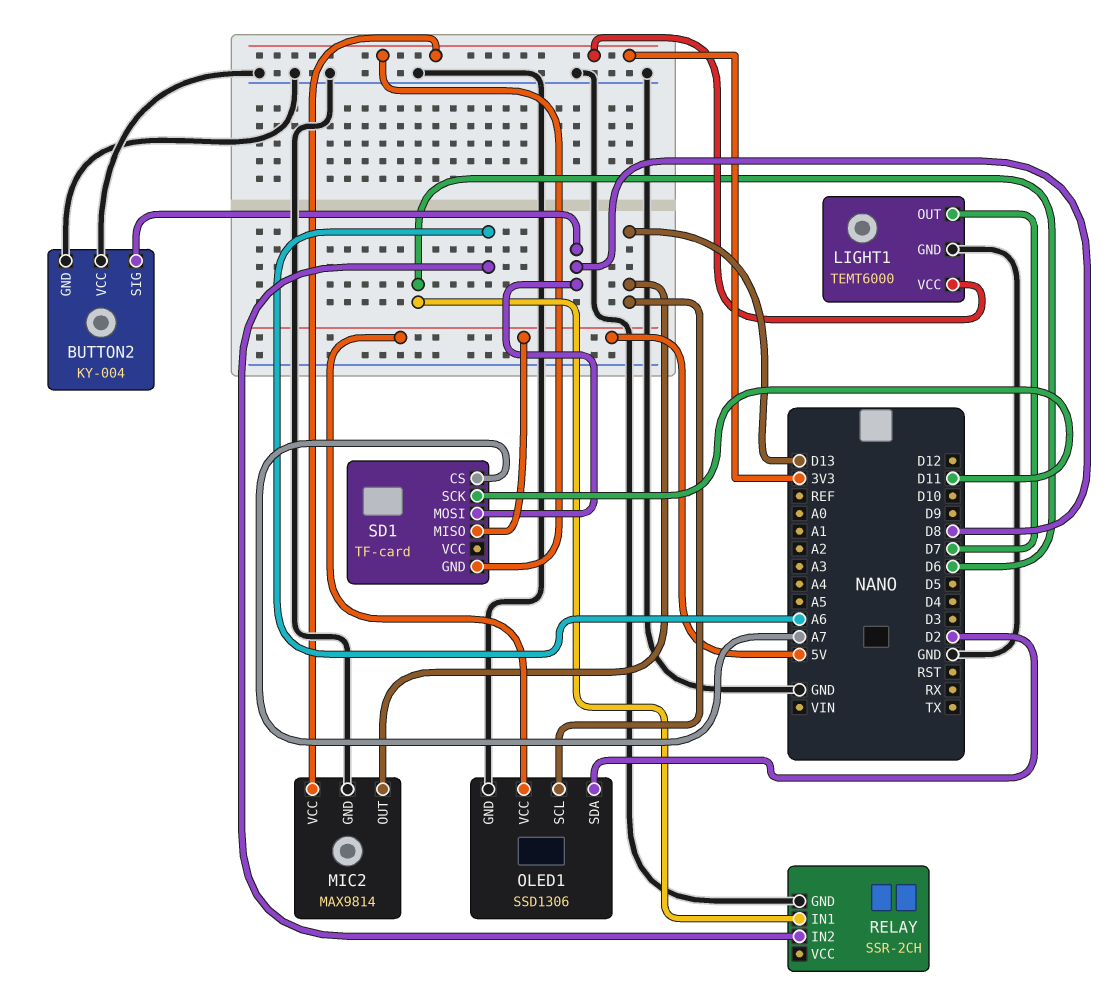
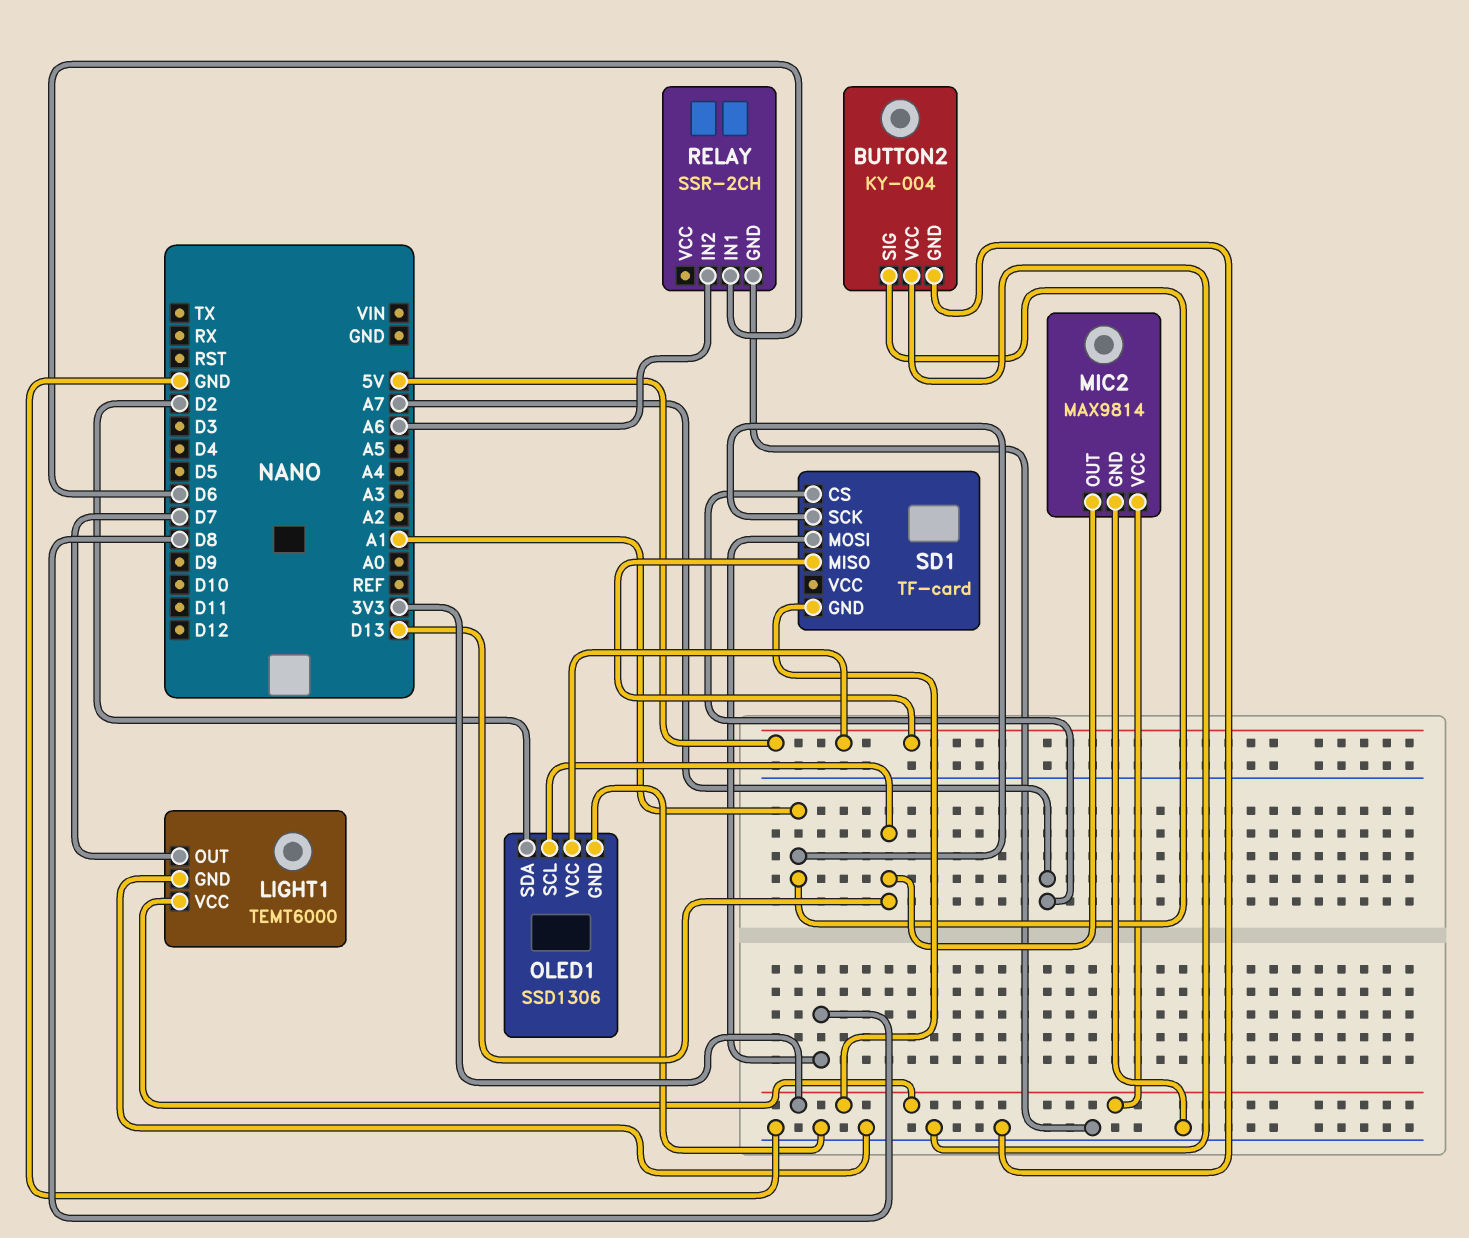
BUTTON2 pin SIG: D8 -> A1
SD1 pin SCK: D11 -> A1

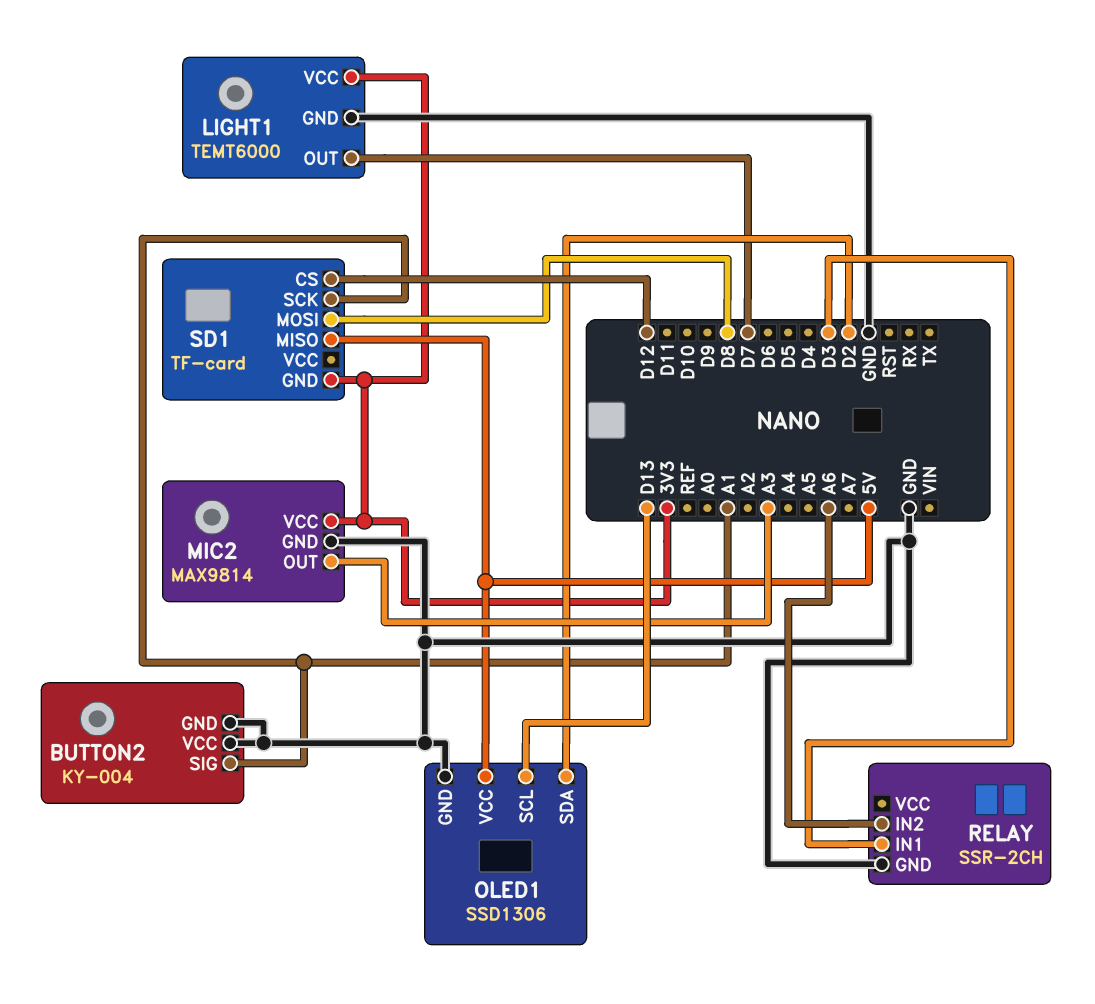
MIC2 pin OUT: D13 -> A3
RELAY pin IN1: D6 -> D3
SD1 pin CS: A7 -> D12

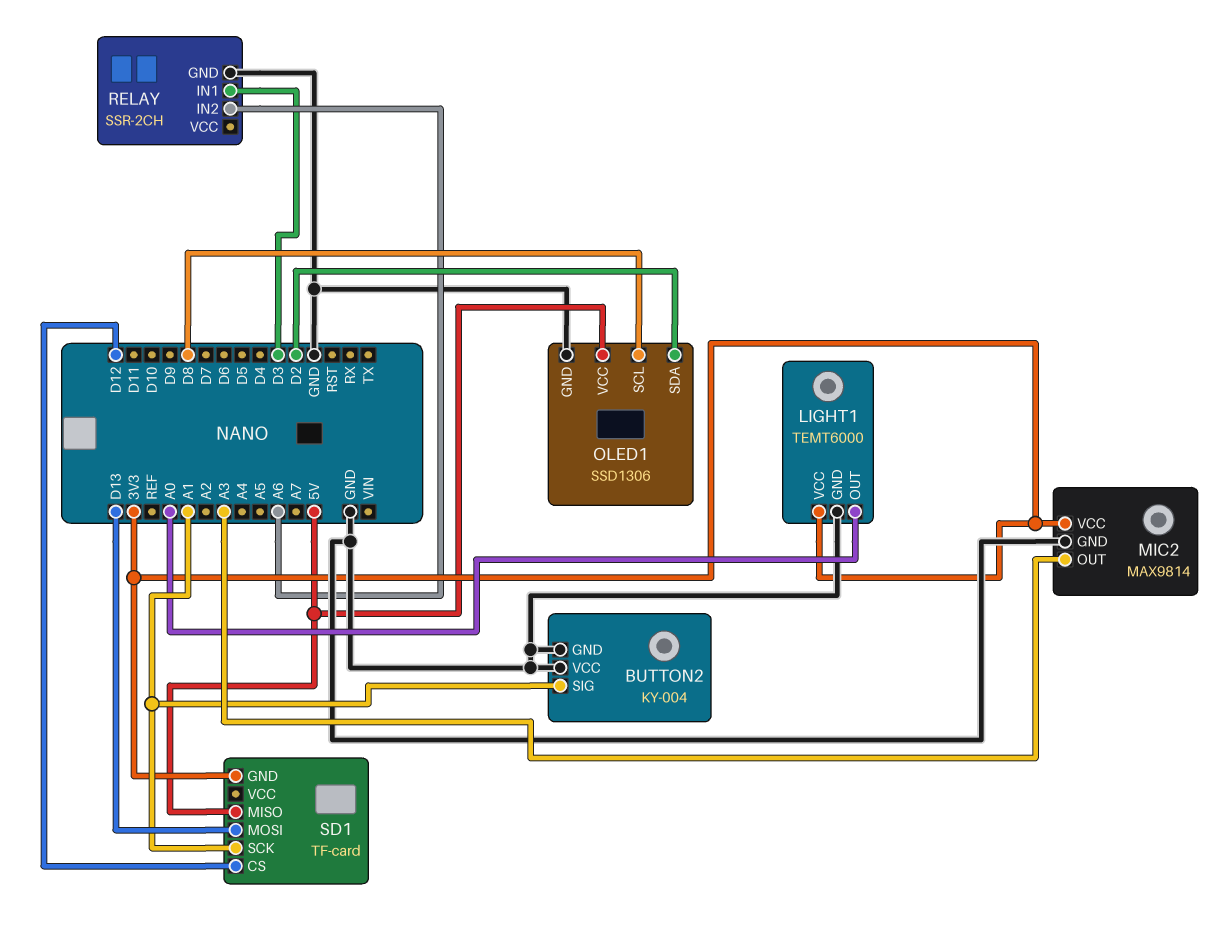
LIGHT1 pin OUT: D7 -> A0
OLED1 pin SCL: D13 -> D8
SD1 pin MOSI: D8 -> D13

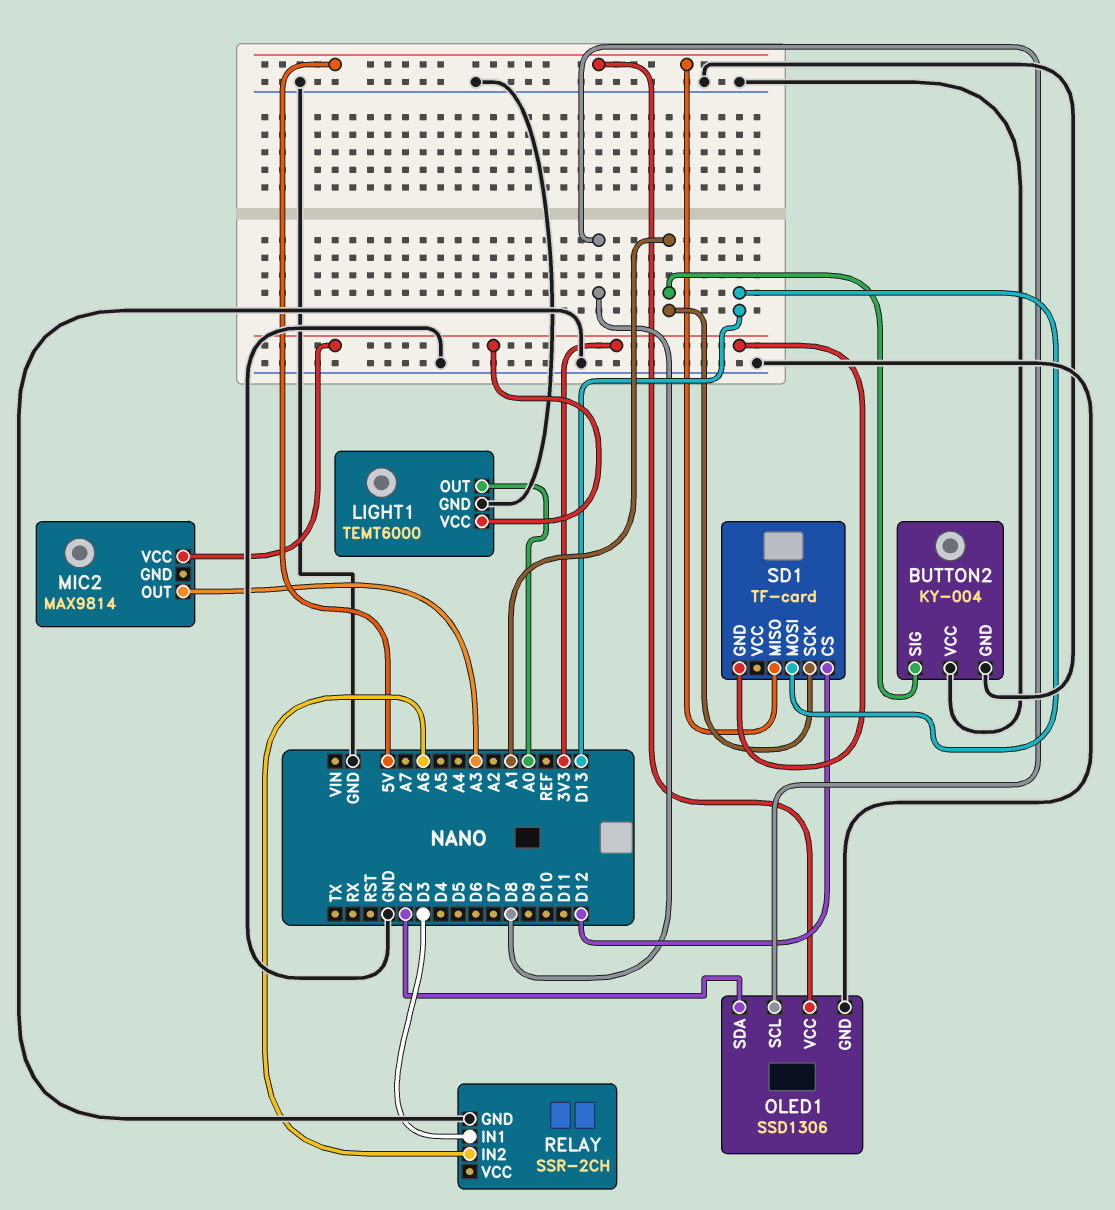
MIC2 pin GND: GND -> none

